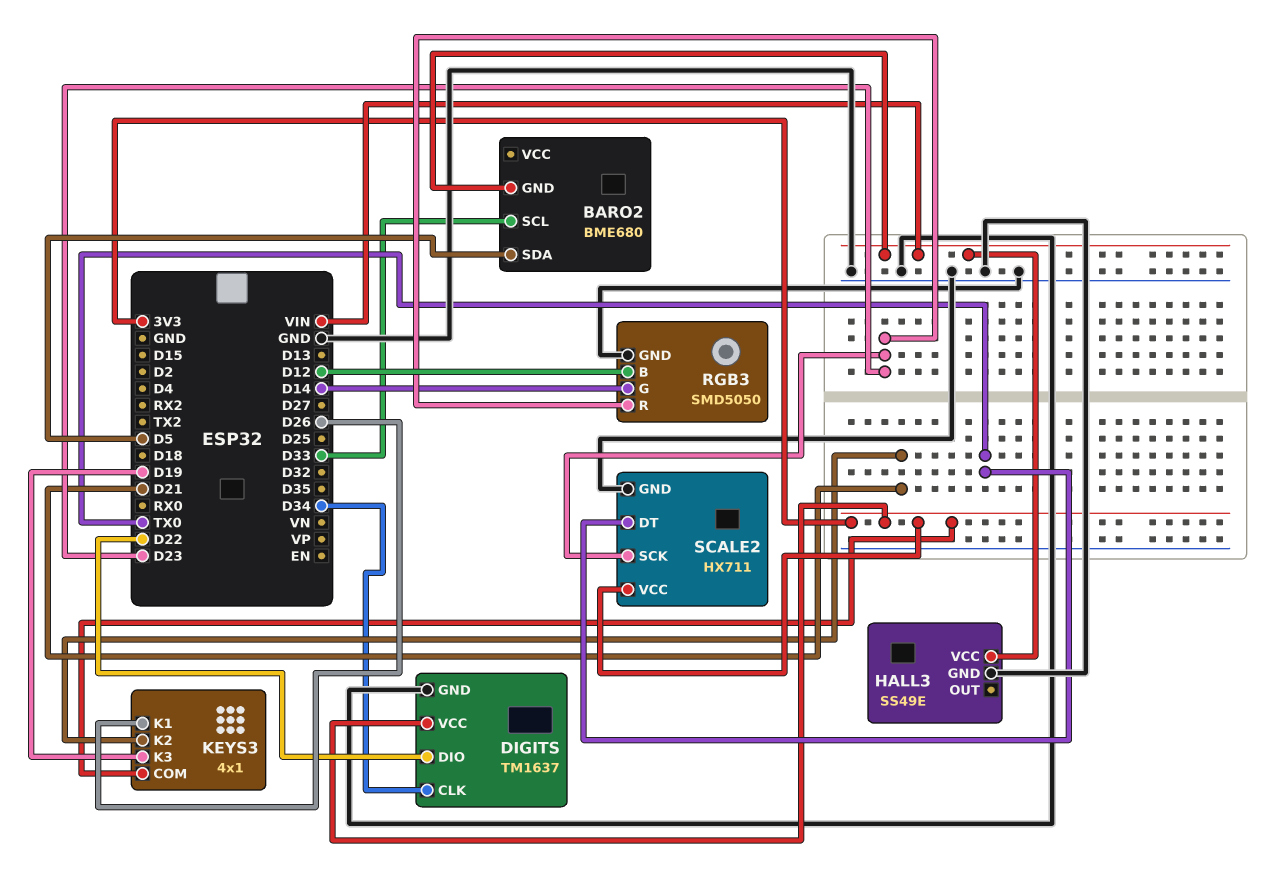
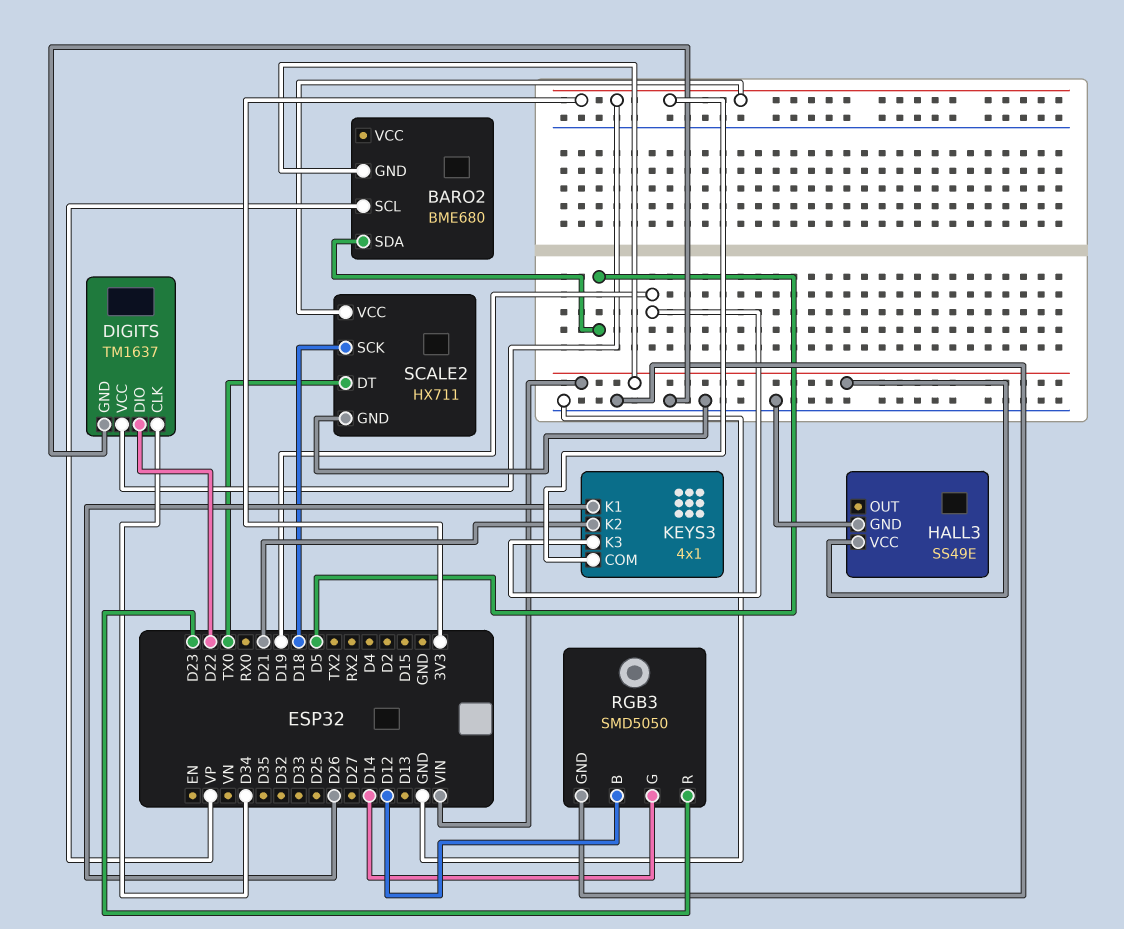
BARO2 pin SCL: D33 -> VP
SCALE2 pin SCK: D23 -> D18

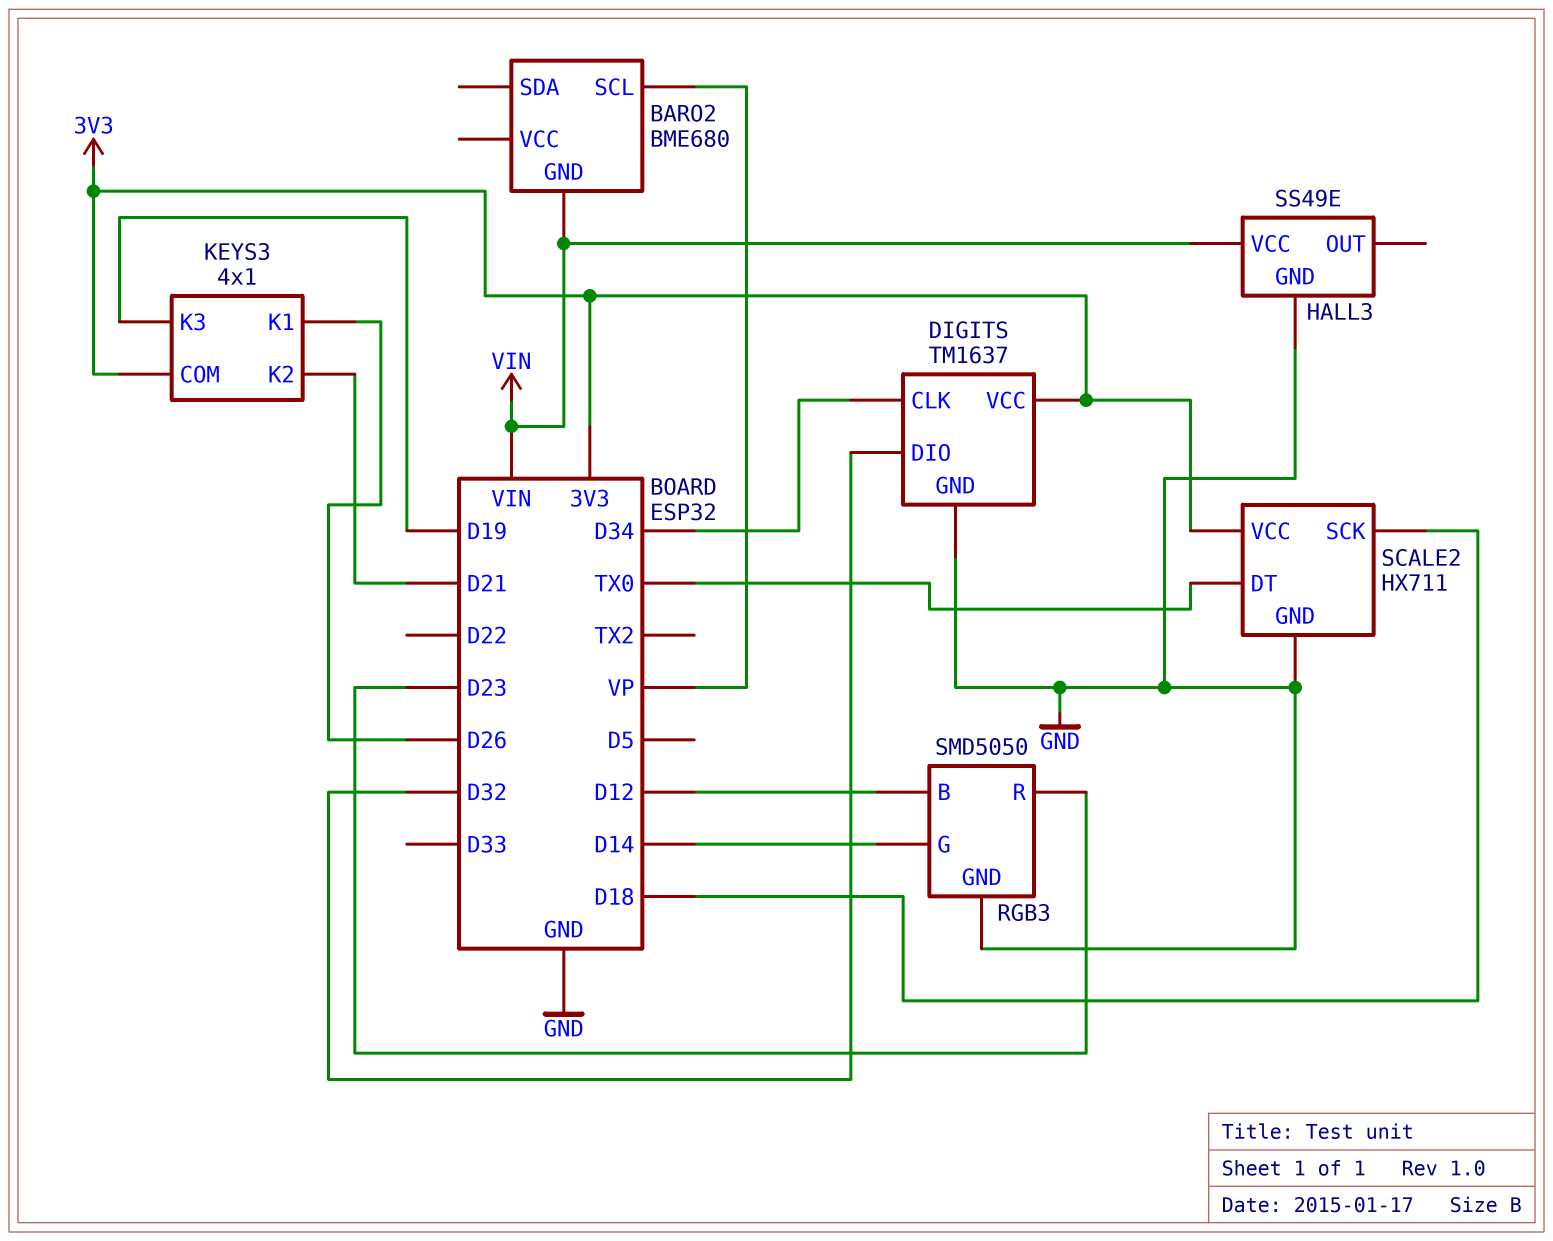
BARO2 pin SDA: D5 -> none
DIGITS pin DIO: D22 -> D32

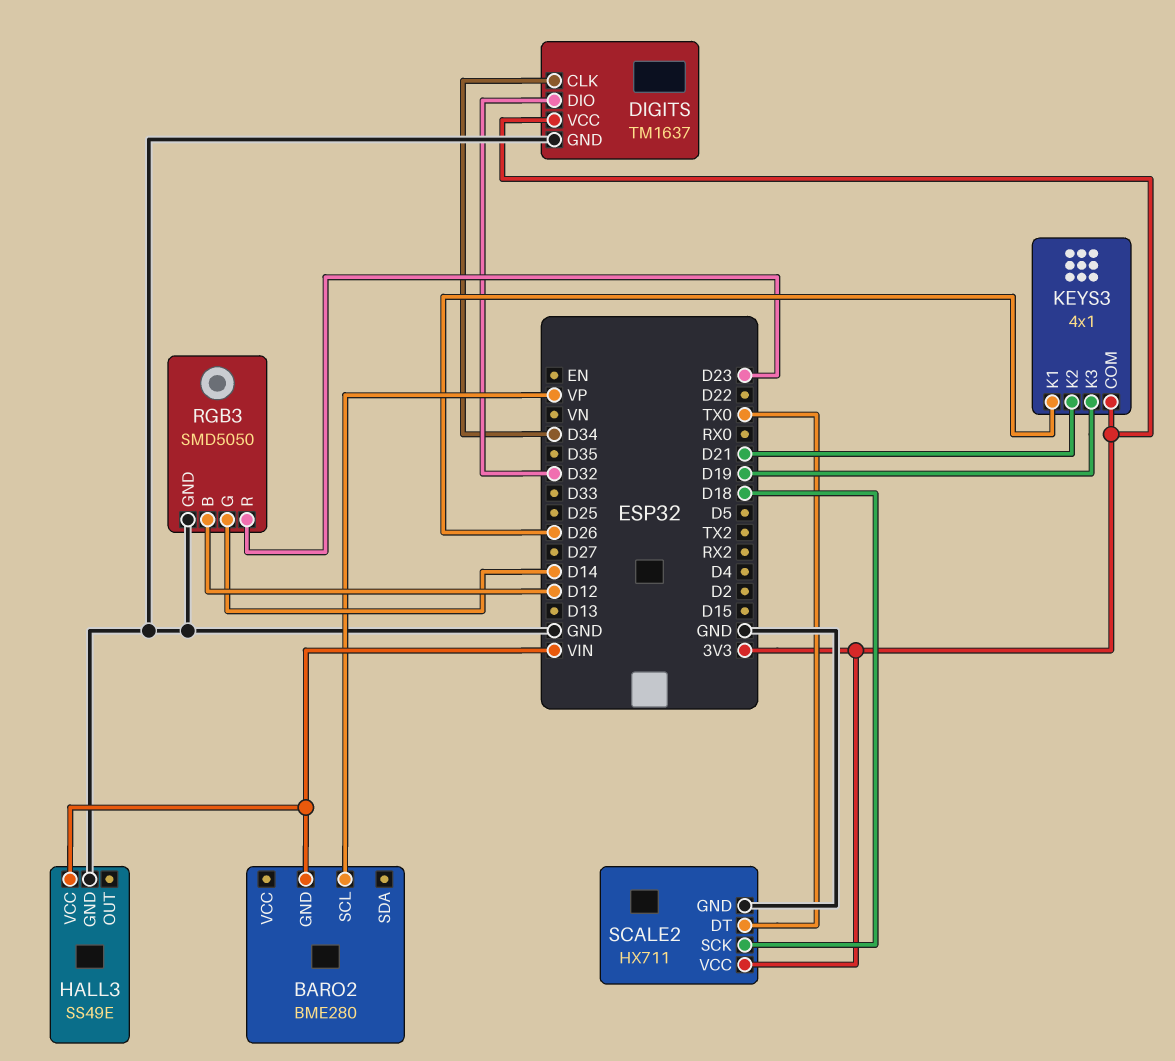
BARO2: BME680 -> BME280

